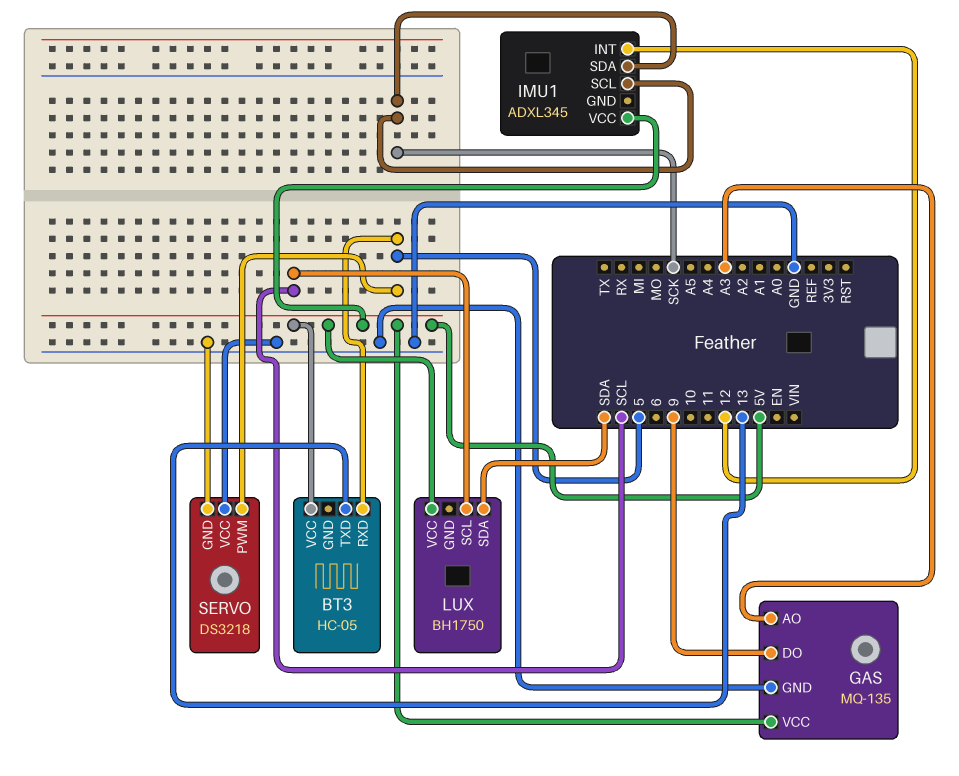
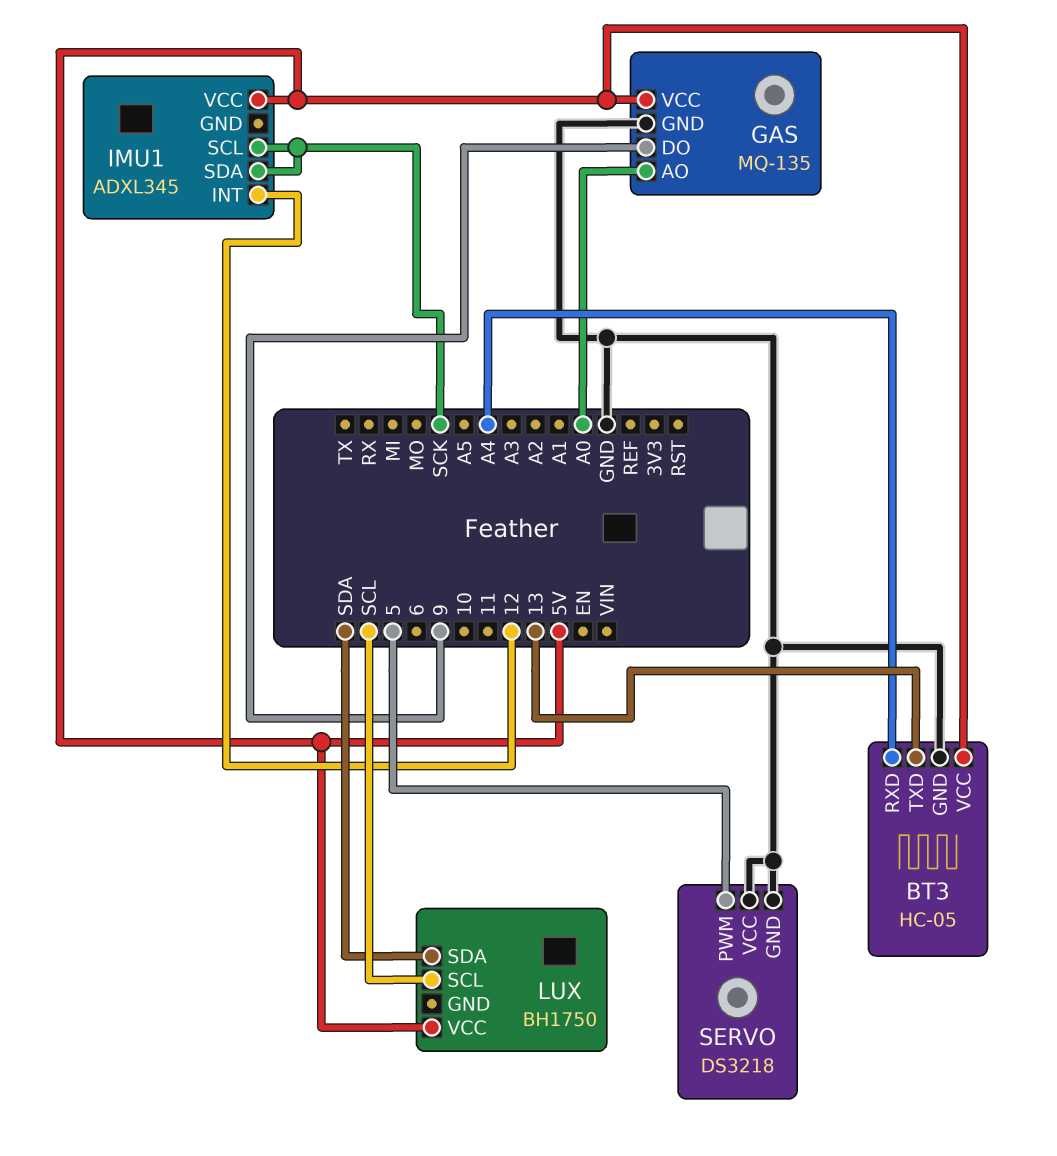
BT3 pin GND: none -> GND
BT3 pin RXD: 5 -> A4
GAS pin AO: A3 -> A0

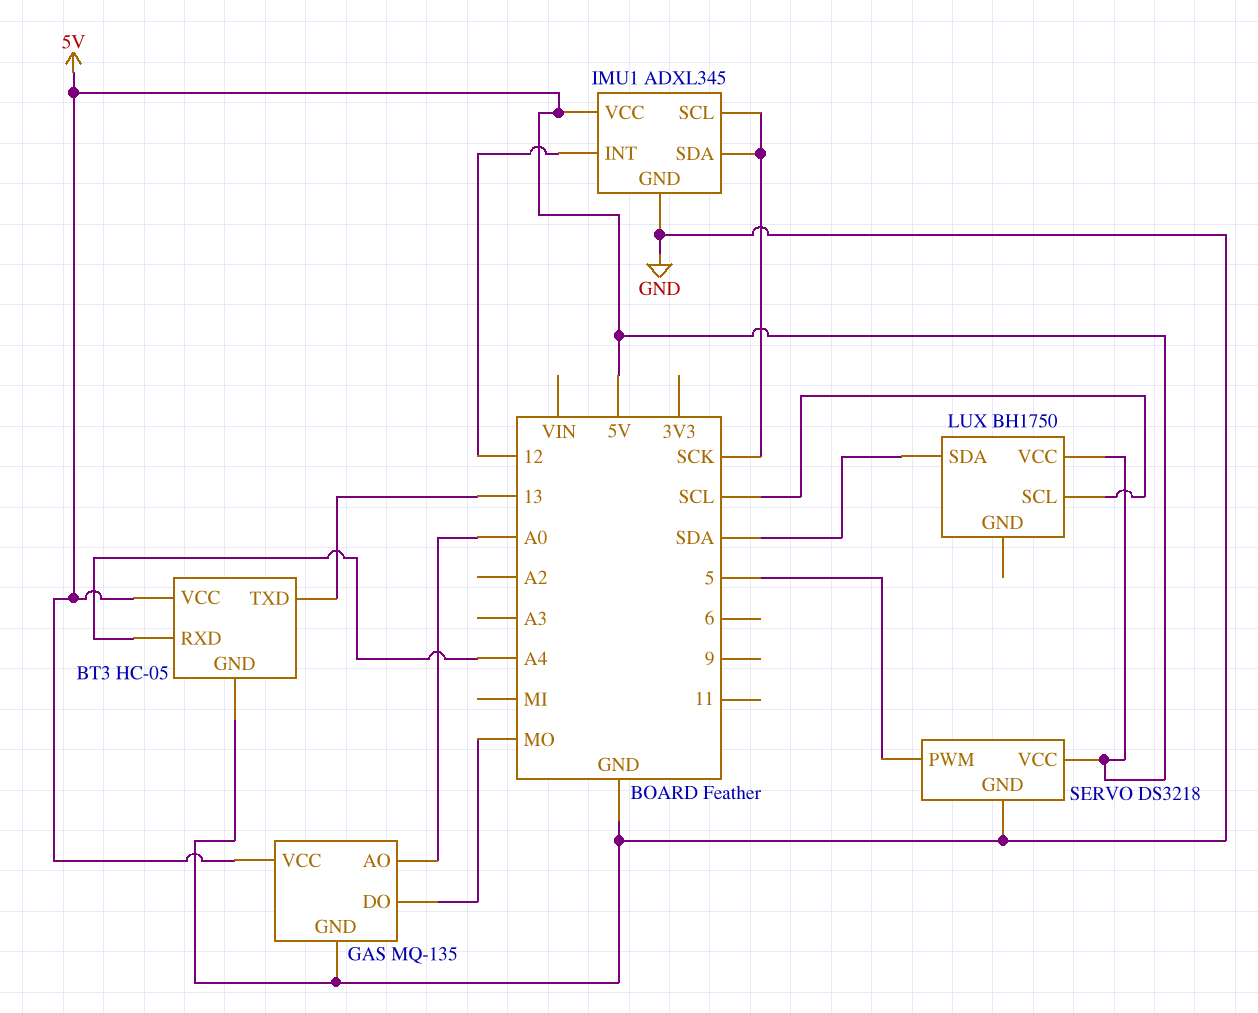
GAS pin DO: 9 -> MO
IMU1 pin GND: none -> GND
SERVO pin VCC: GND -> 5V

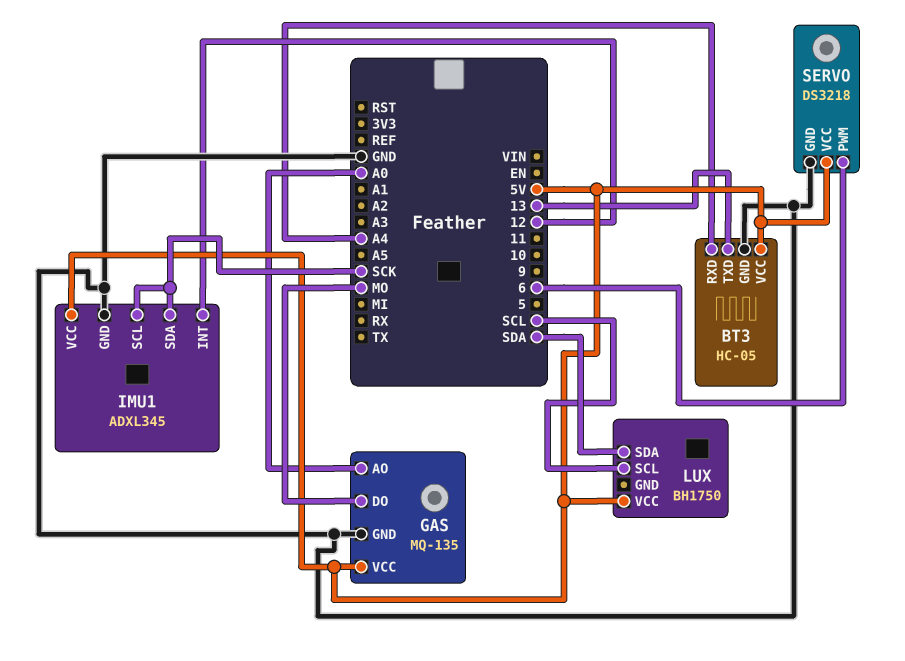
SERVO pin PWM: 5 -> 6

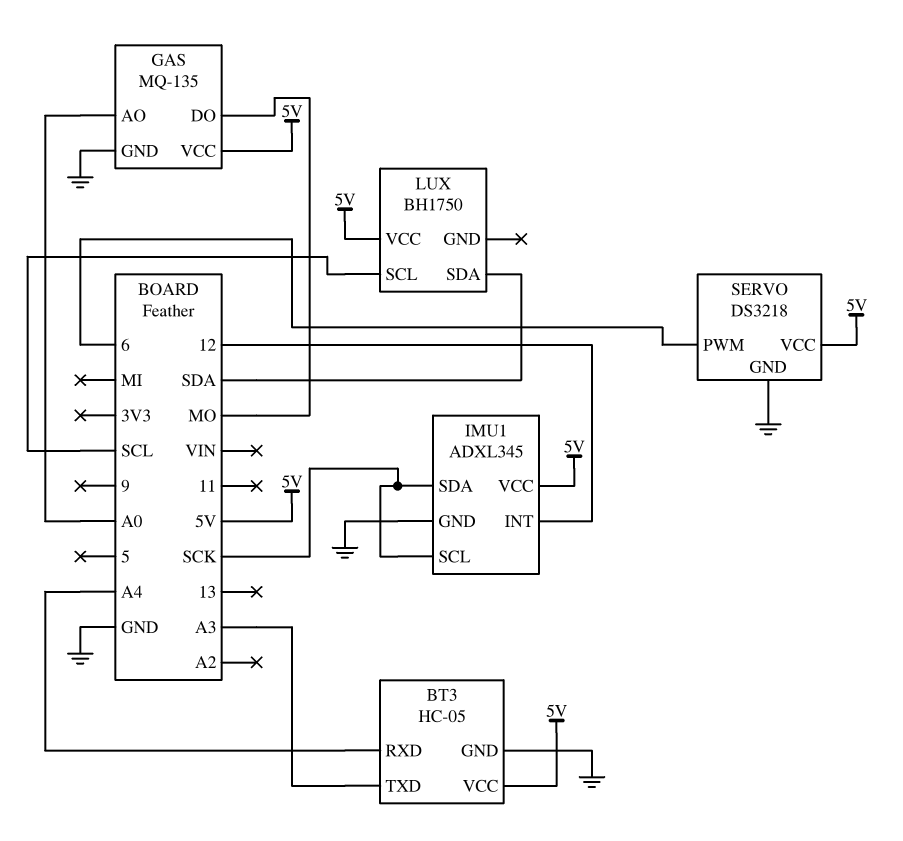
BT3 pin TXD: 13 -> A3

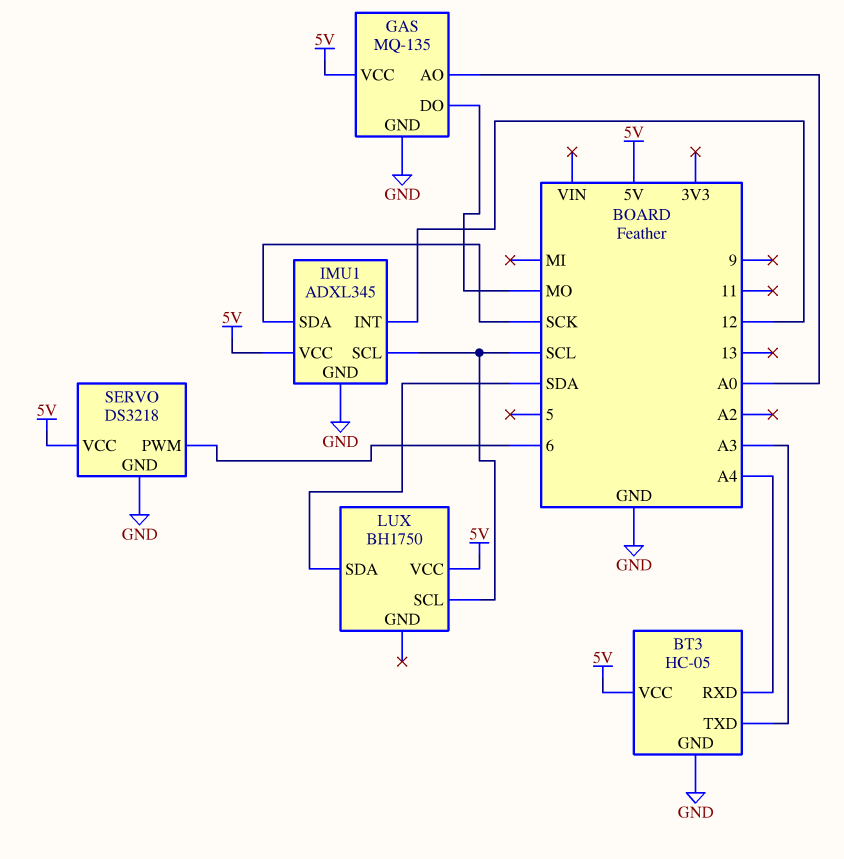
IMU1 pin SCL: SCK -> SCL

